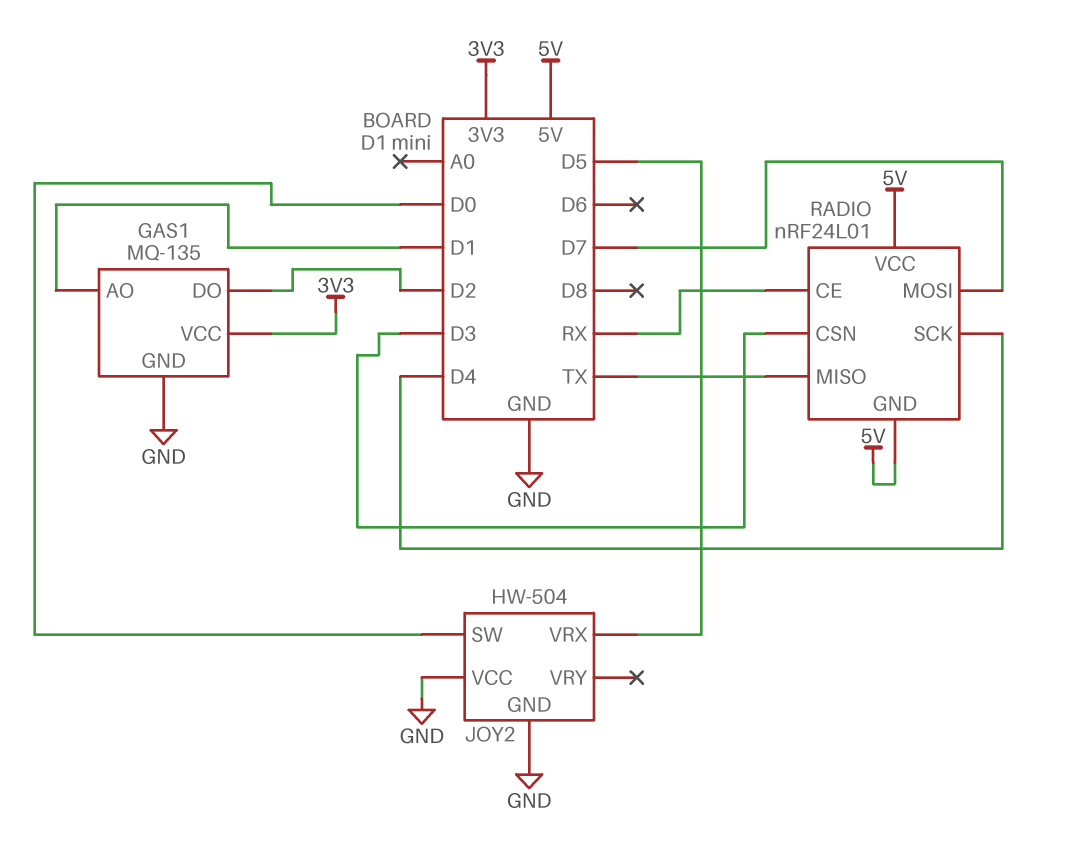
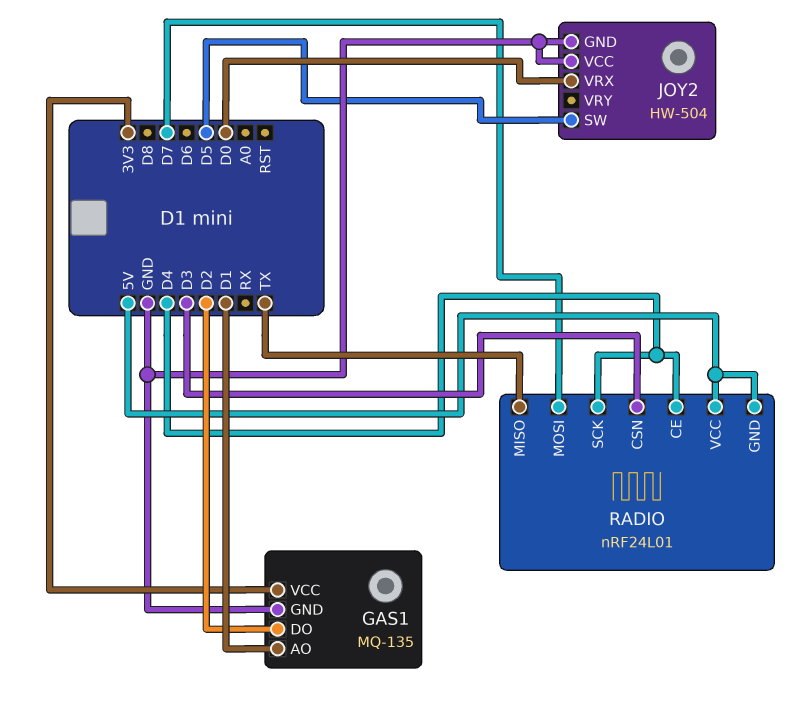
JOY2 pin SW: D0 -> D5
JOY2 pin VRX: D5 -> D0
RADIO pin CE: RX -> D4

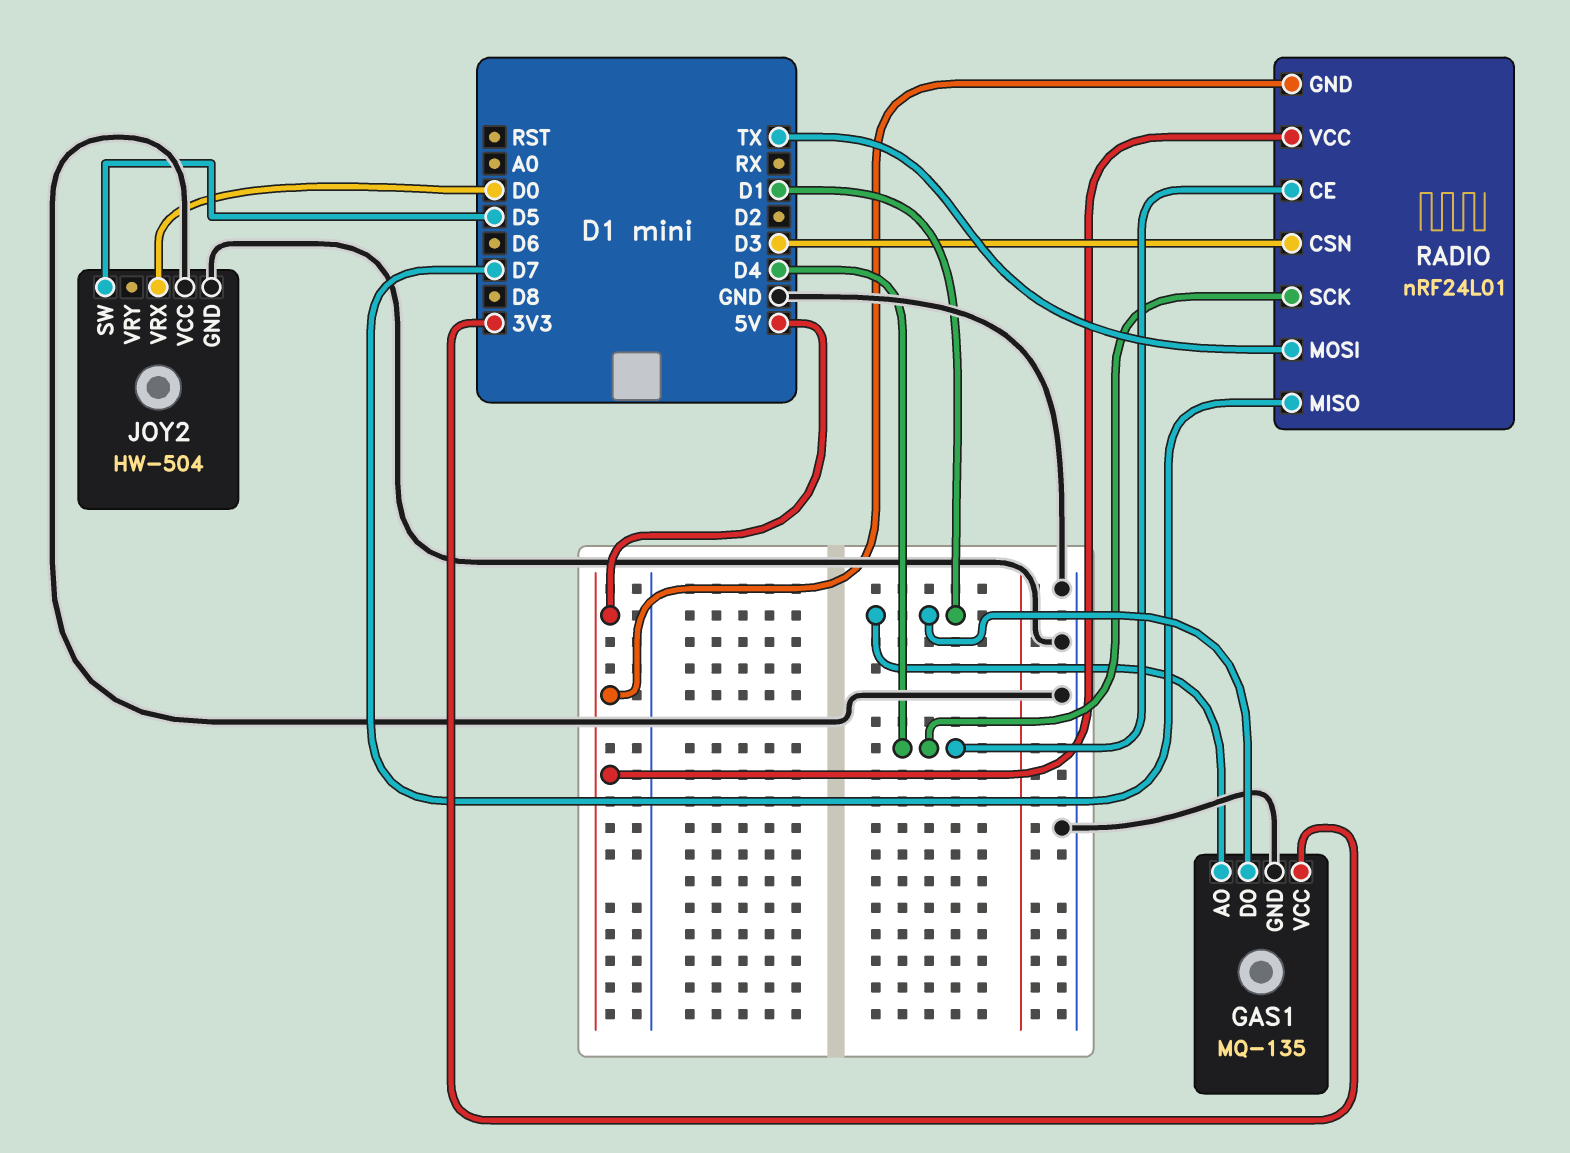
GAS1 pin DO: D2 -> D1
RADIO pin MISO: TX -> D7
RADIO pin MOSI: D7 -> TX

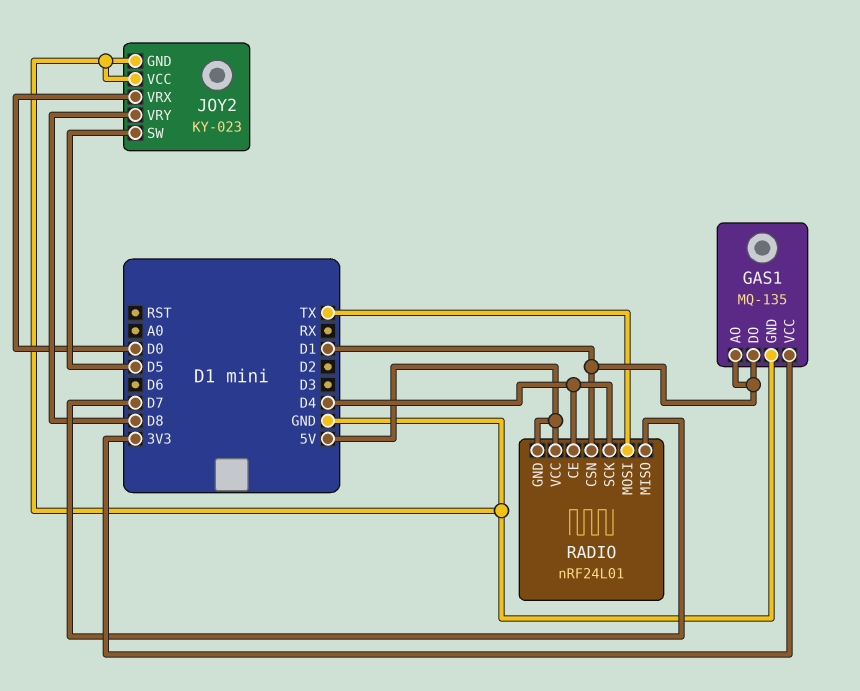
JOY2: HW-504 -> KY-023
JOY2 pin VRY: none -> D8
RADIO pin CSN: D3 -> D1

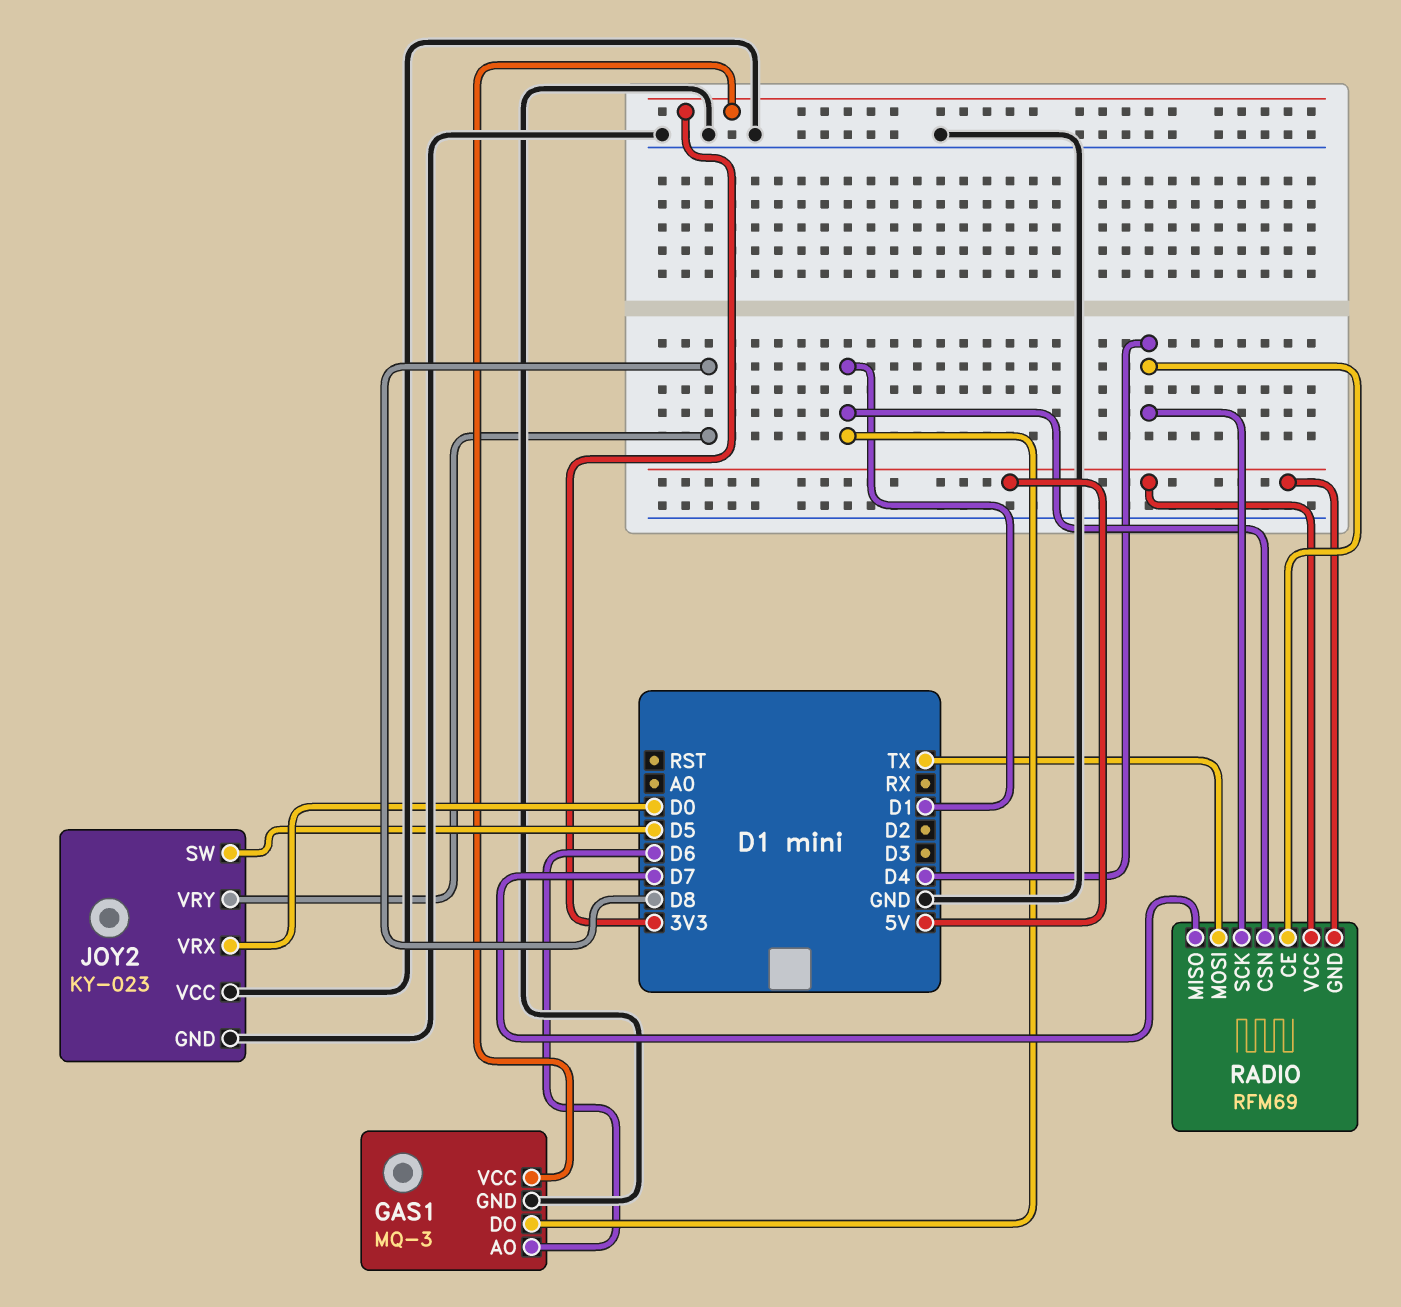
GAS1: MQ-135 -> MQ-3
GAS1 pin AO: D1 -> D6
RADIO: nRF24L01 -> RFM69

